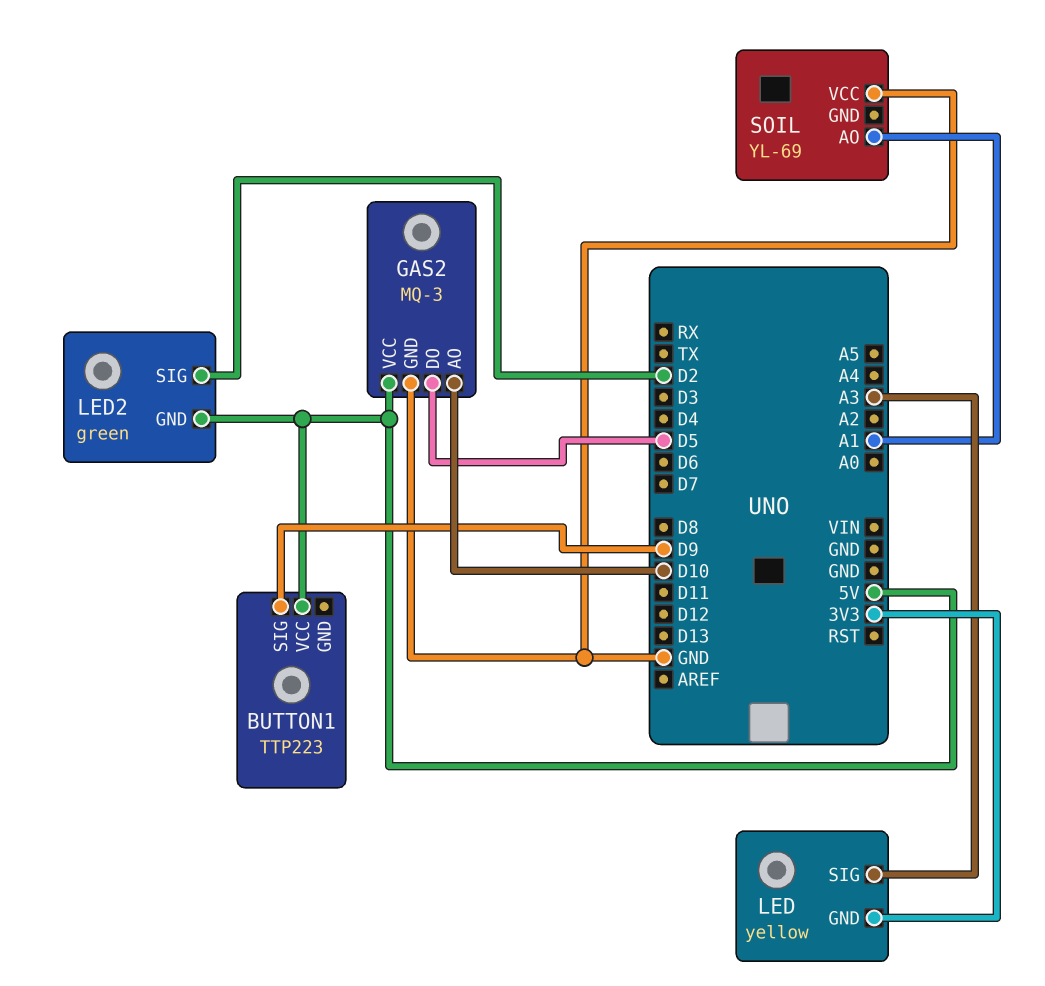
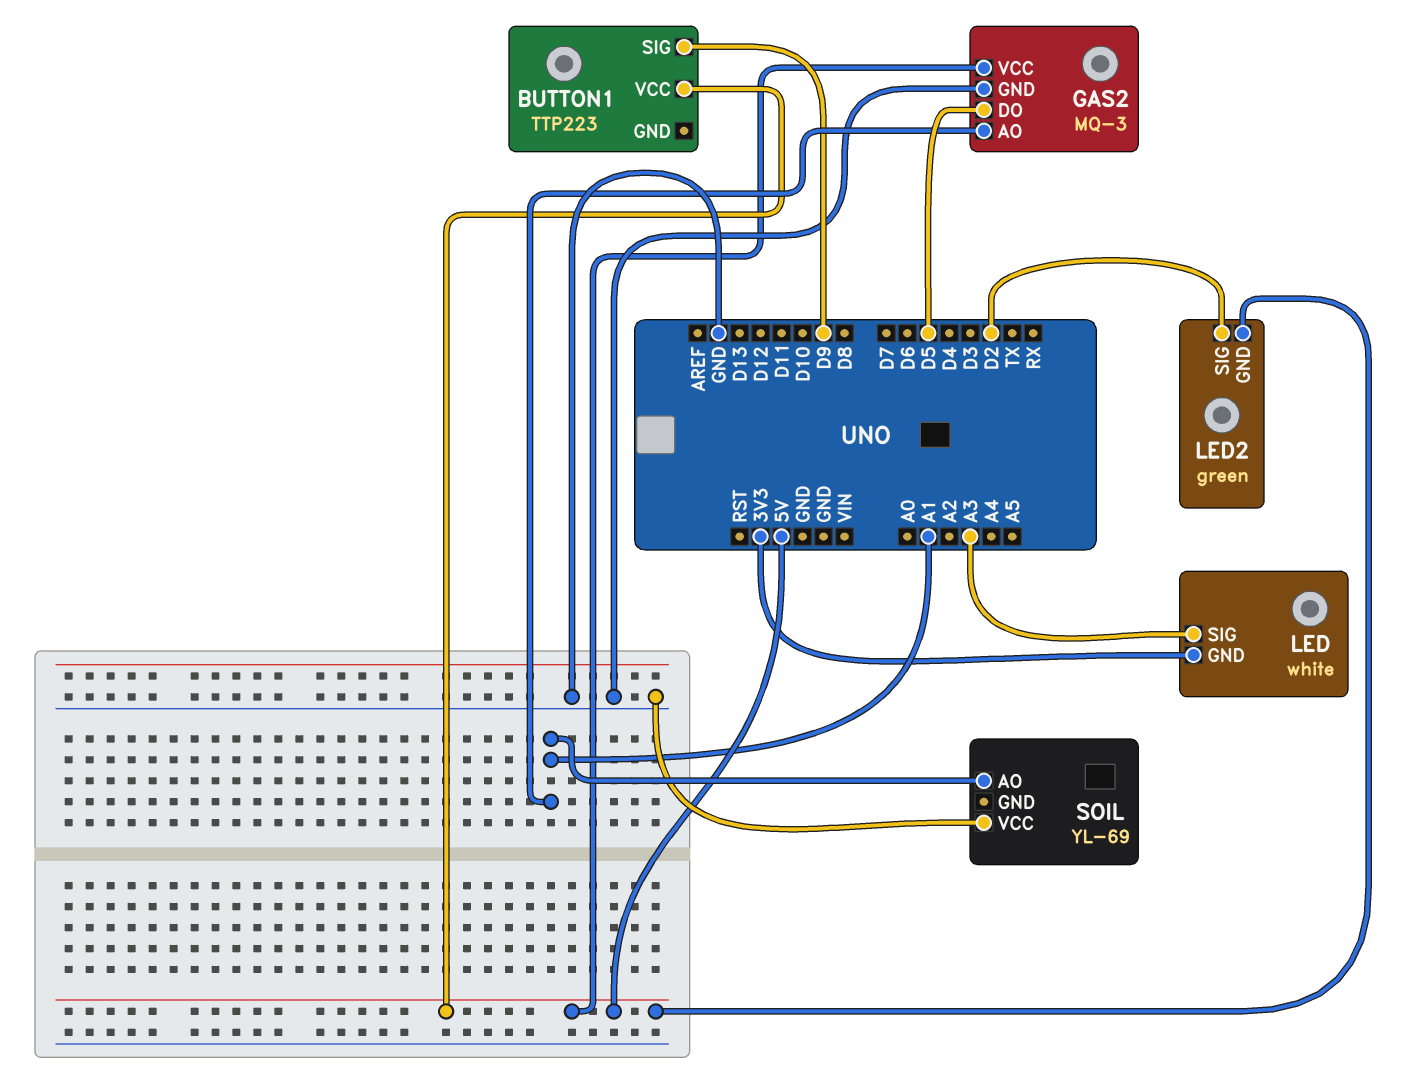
GAS2 pin AO: D10 -> A1
LED: yellow -> white

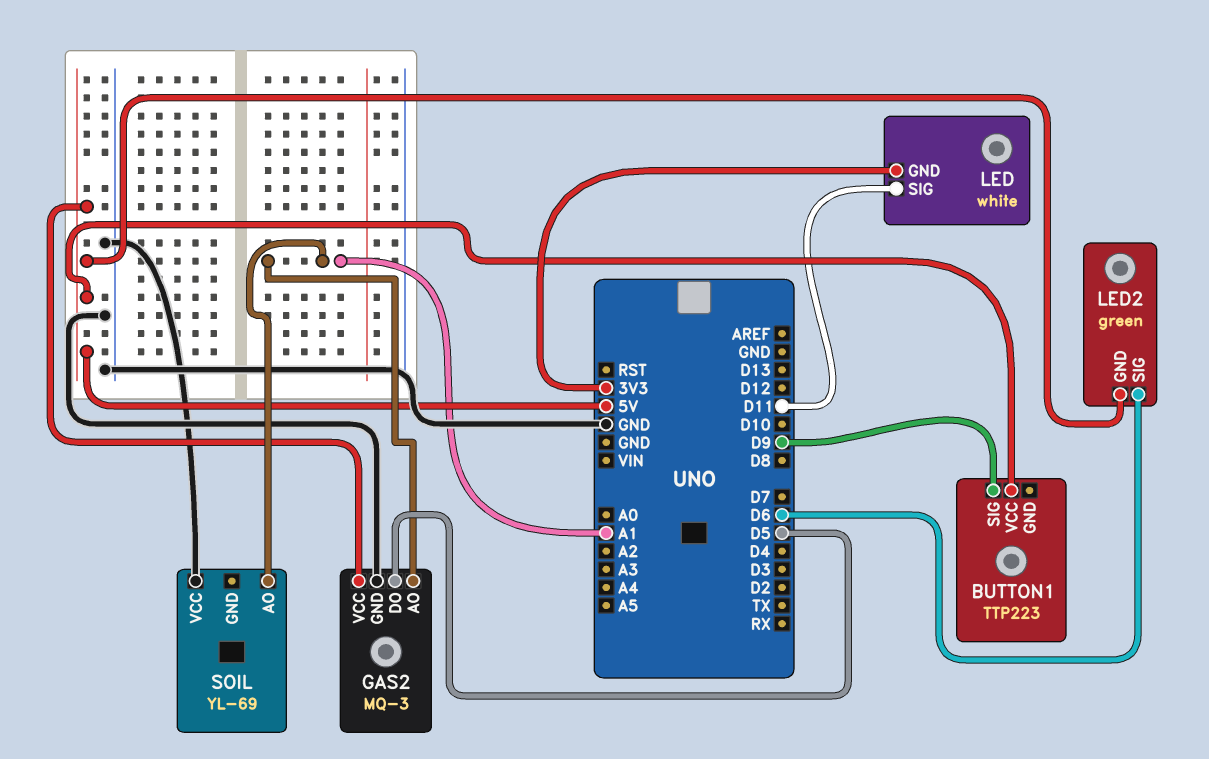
LED pin SIG: A3 -> D11
LED2 pin SIG: D2 -> D6

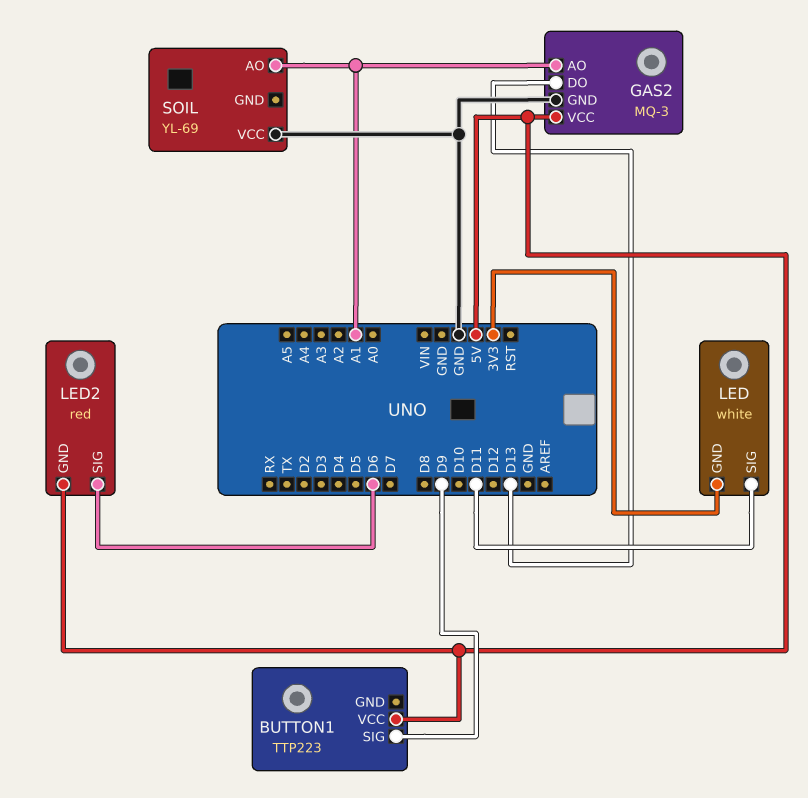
GAS2 pin DO: D5 -> D13
LED2: green -> red

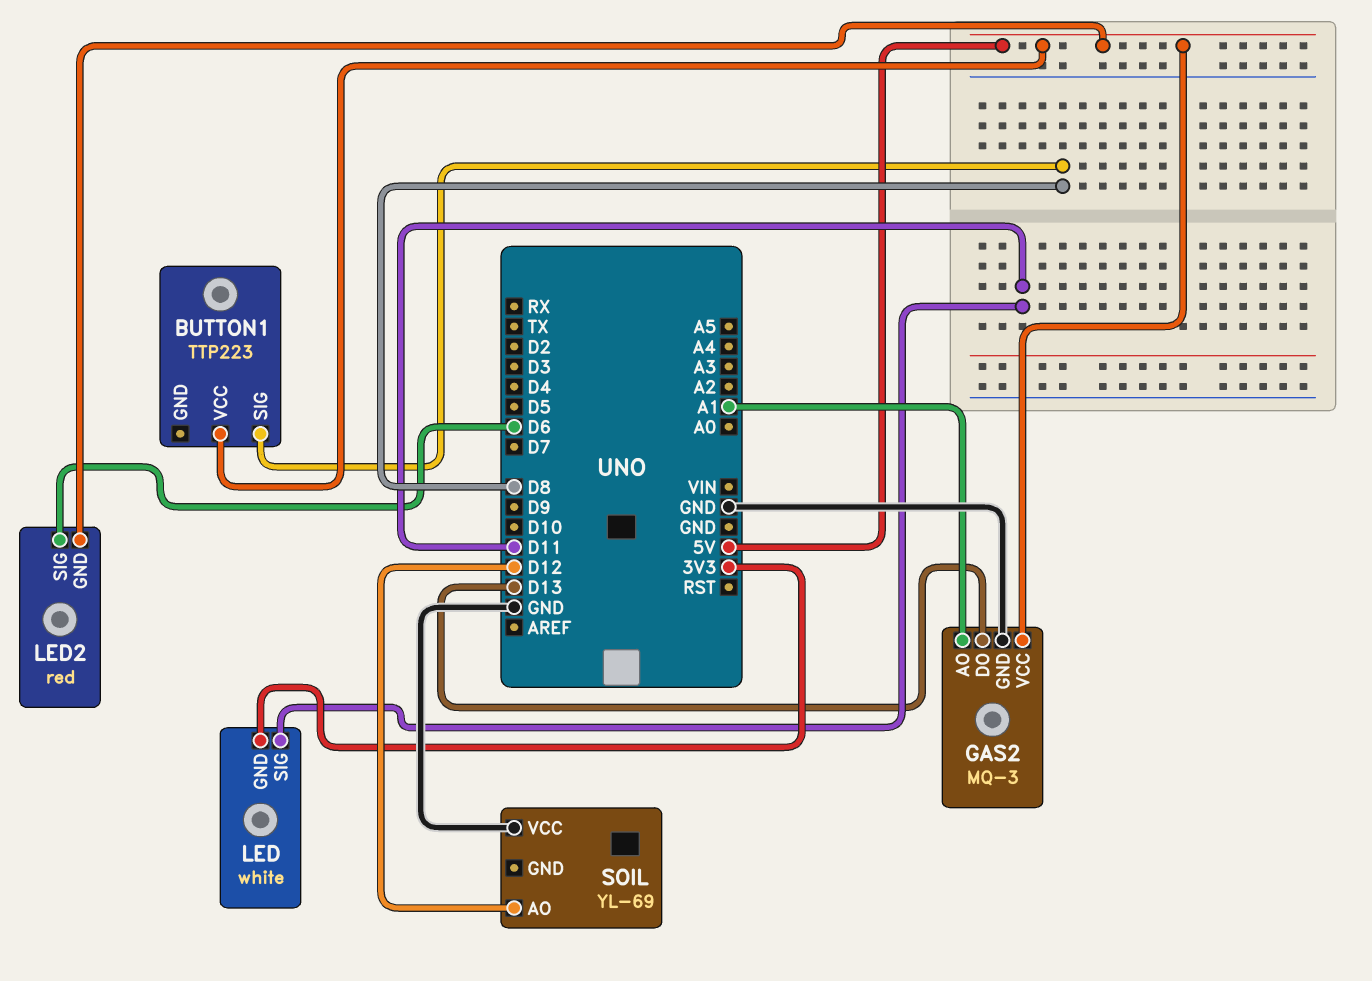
BUTTON1 pin SIG: D9 -> D8
SOIL pin AO: A1 -> D12

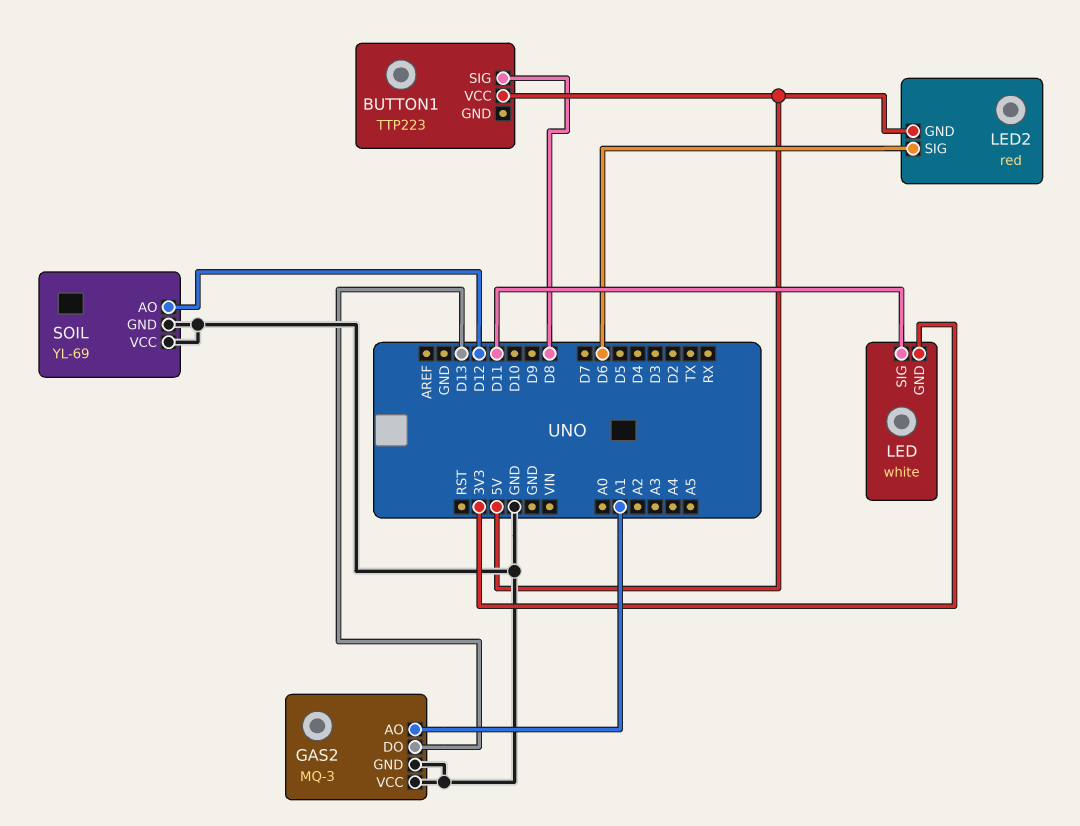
GAS2 pin VCC: 5V -> GND
SOIL pin GND: none -> GND

